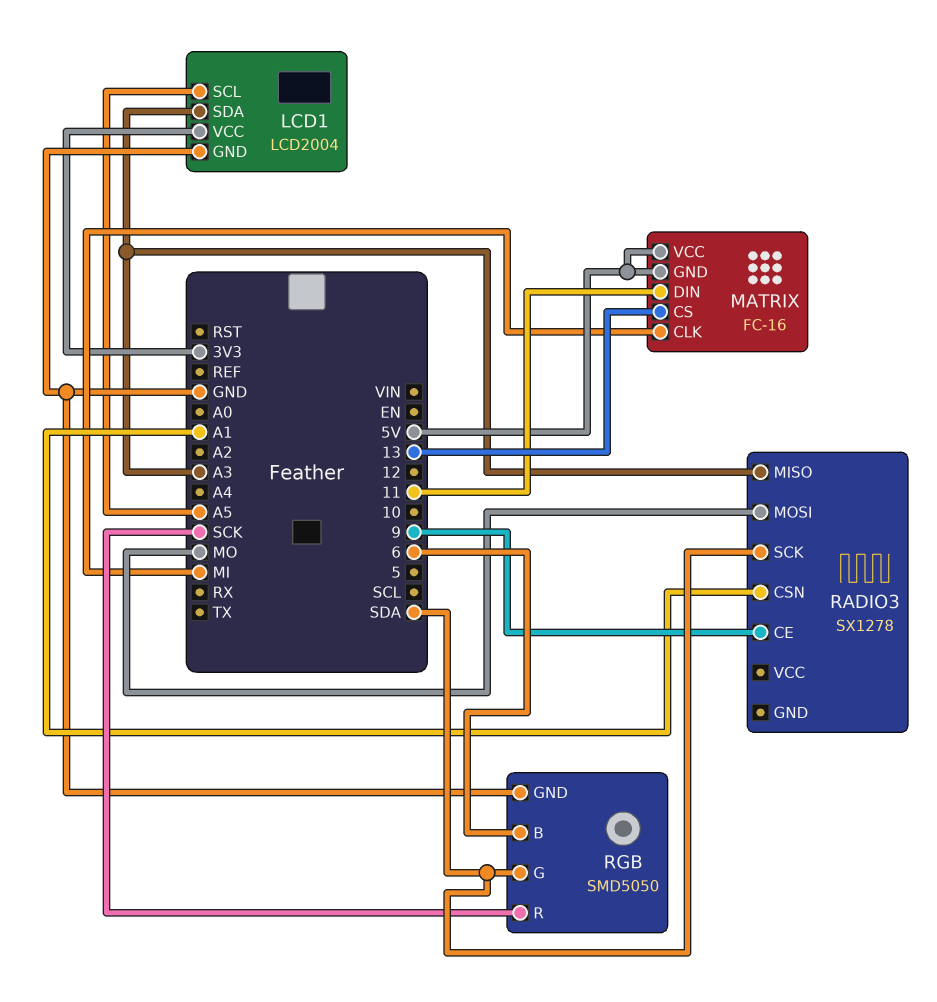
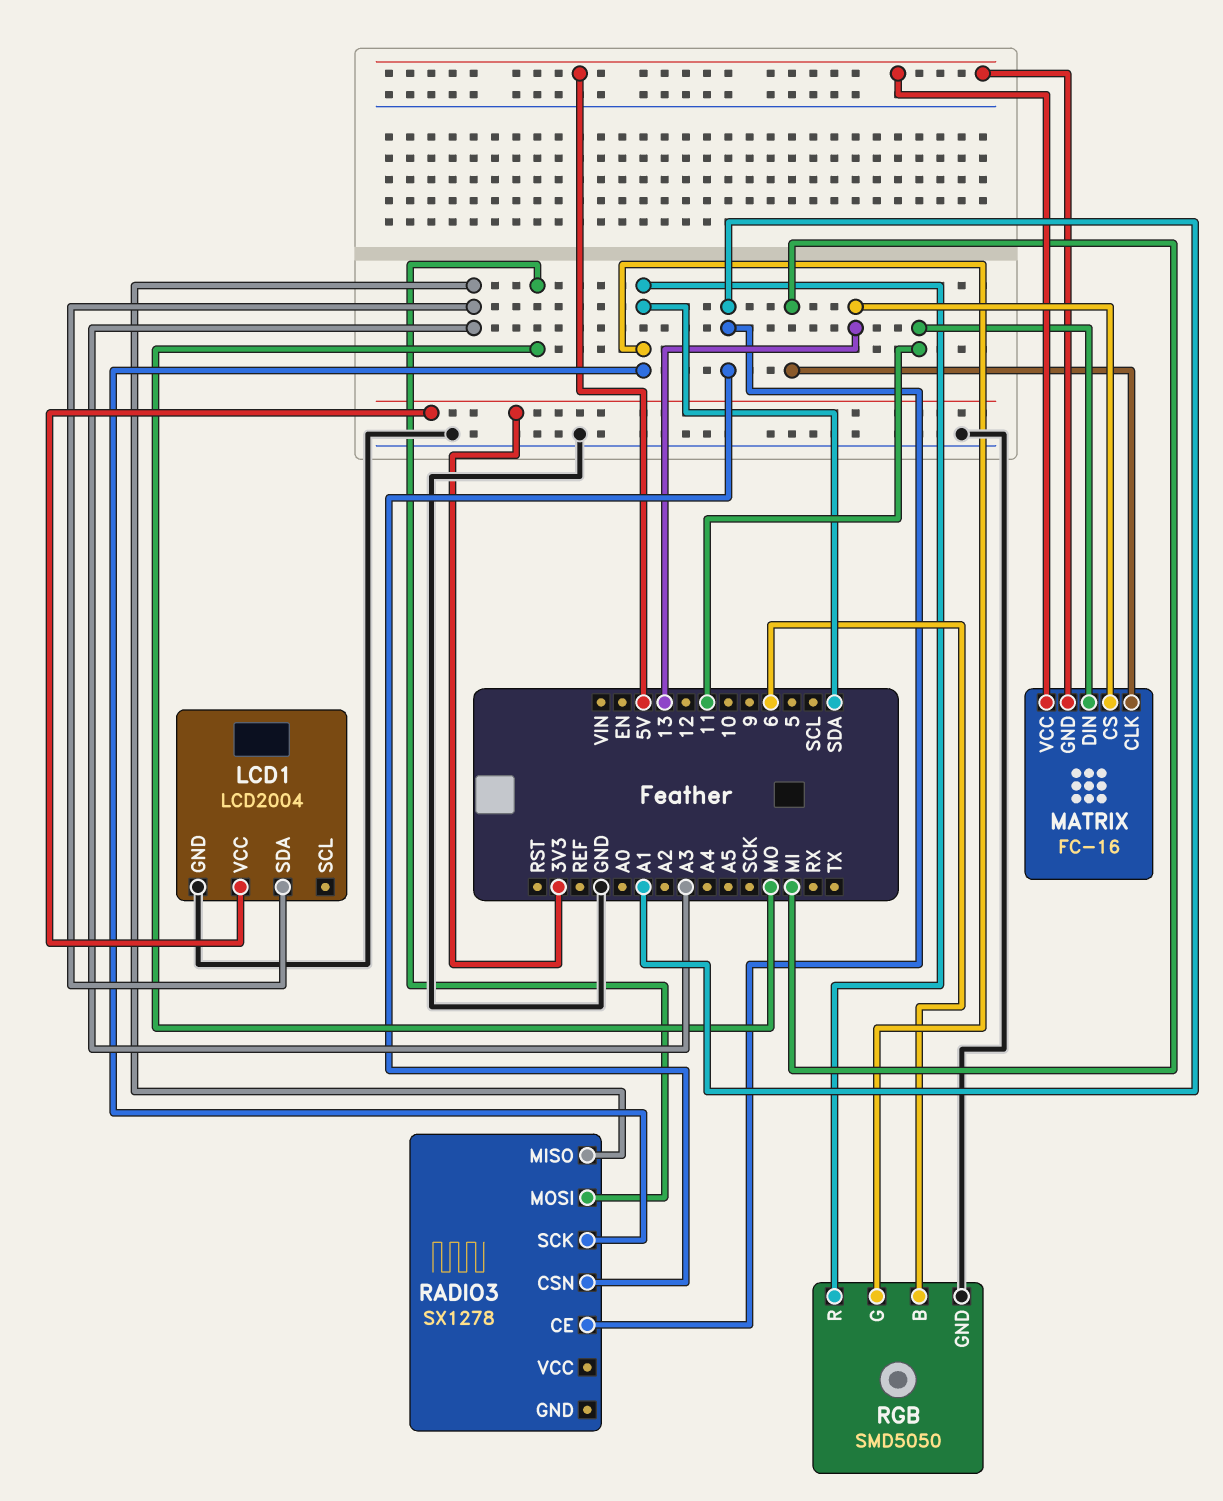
LCD1 pin SCL: A5 -> none
RADIO3 pin CE: 9 -> A1
RGB pin R: SCK -> SDA

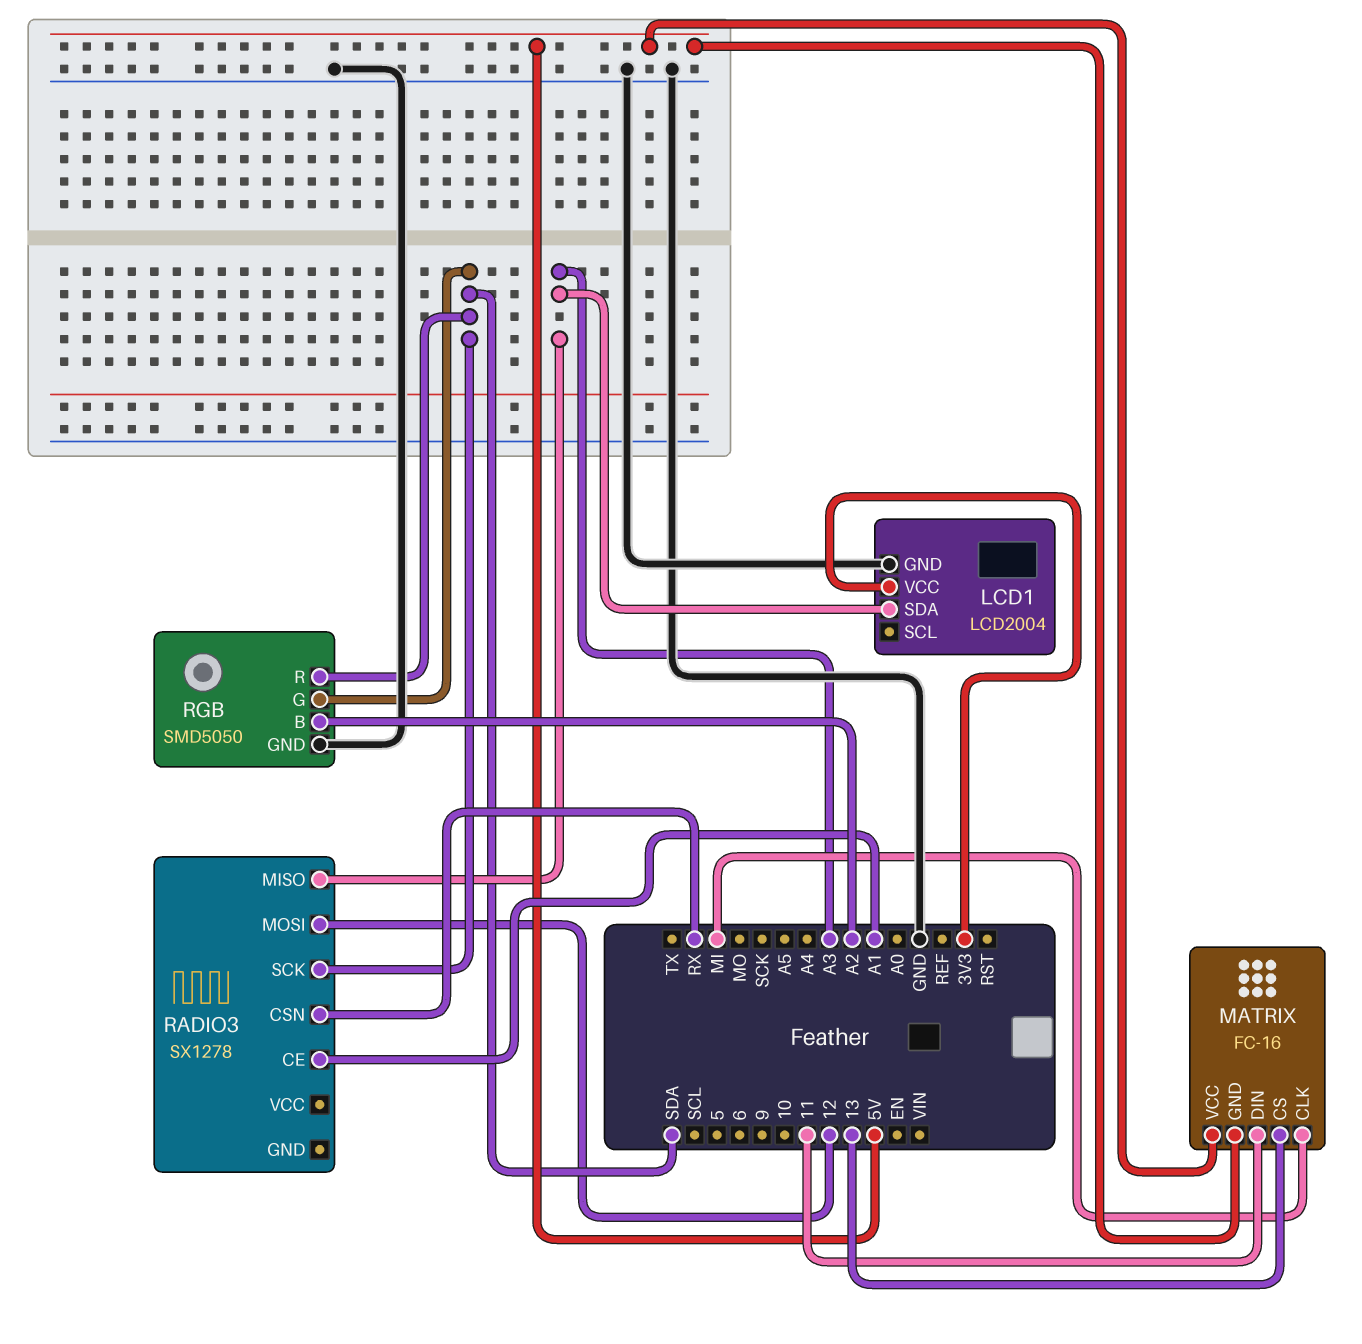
RADIO3 pin CSN: A1 -> RX
RADIO3 pin MOSI: MO -> 12
RGB pin B: 6 -> A2

